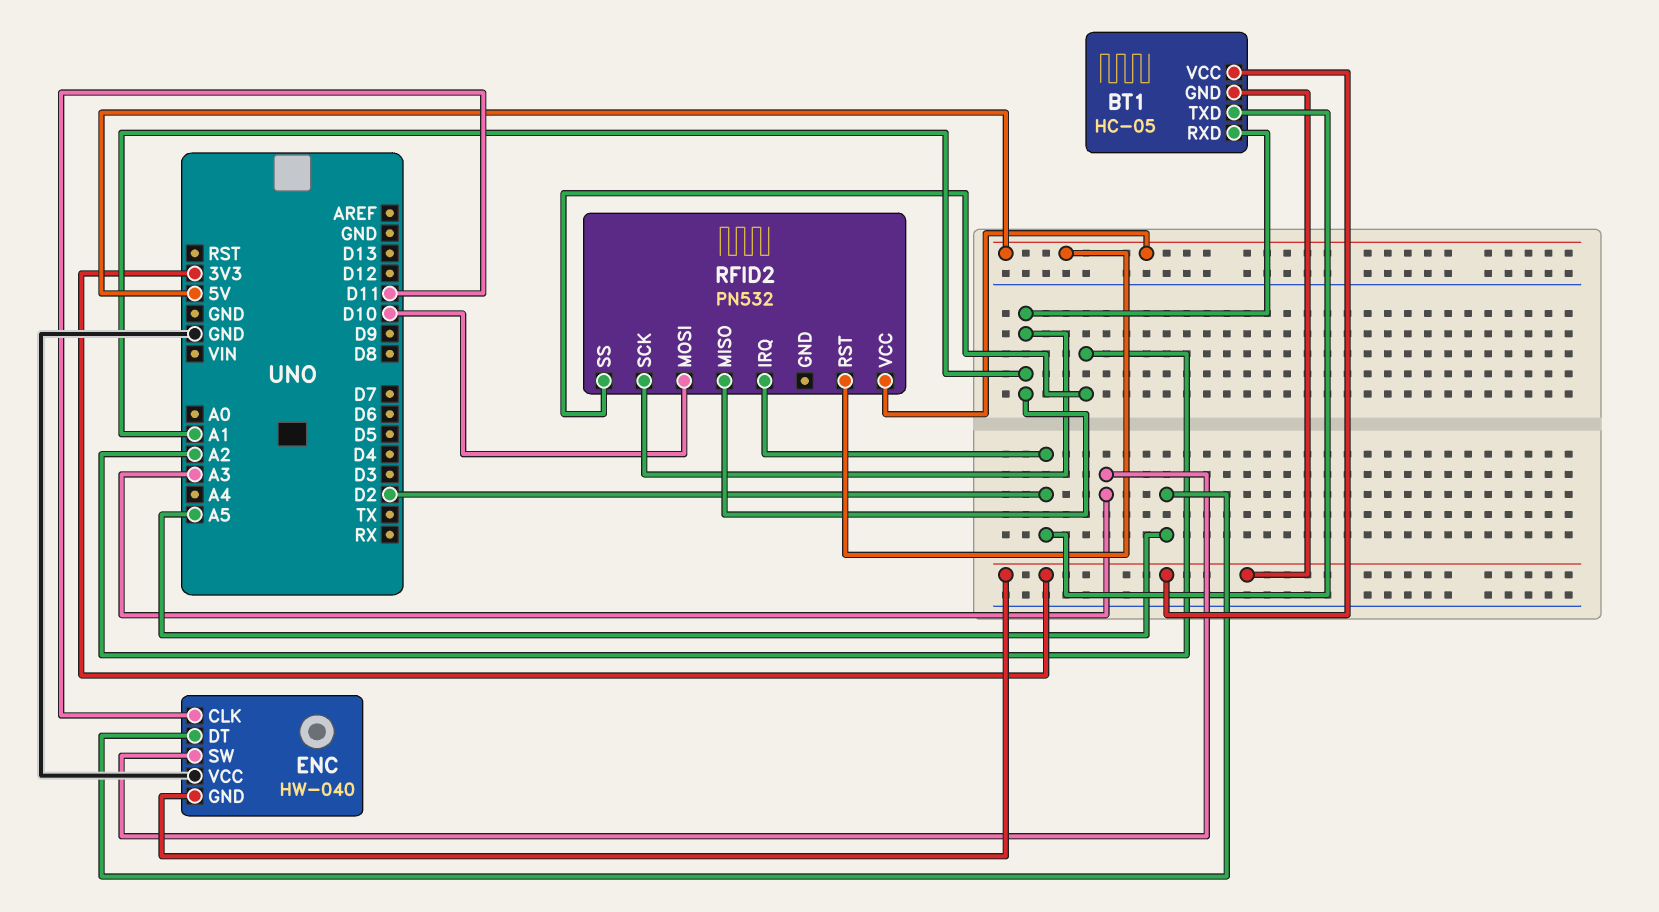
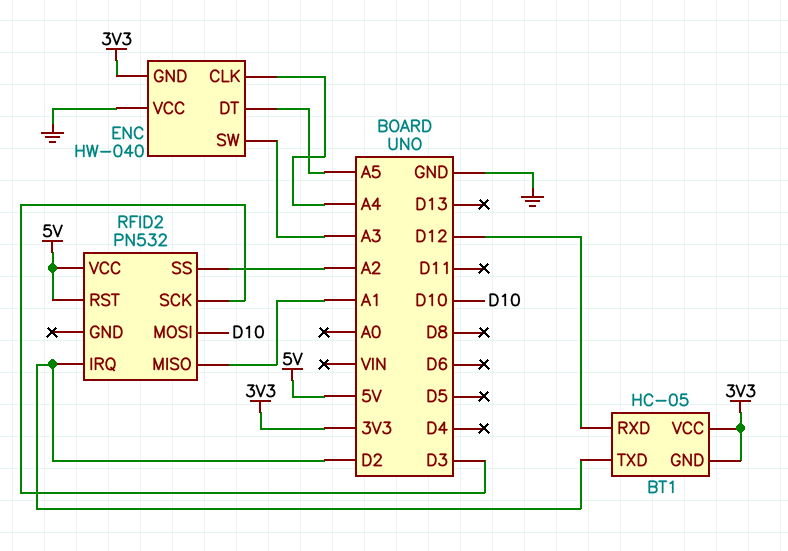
BT1 pin RXD: A1 -> D12
ENC pin CLK: D11 -> A4
RFID2 pin SCK: A1 -> D3

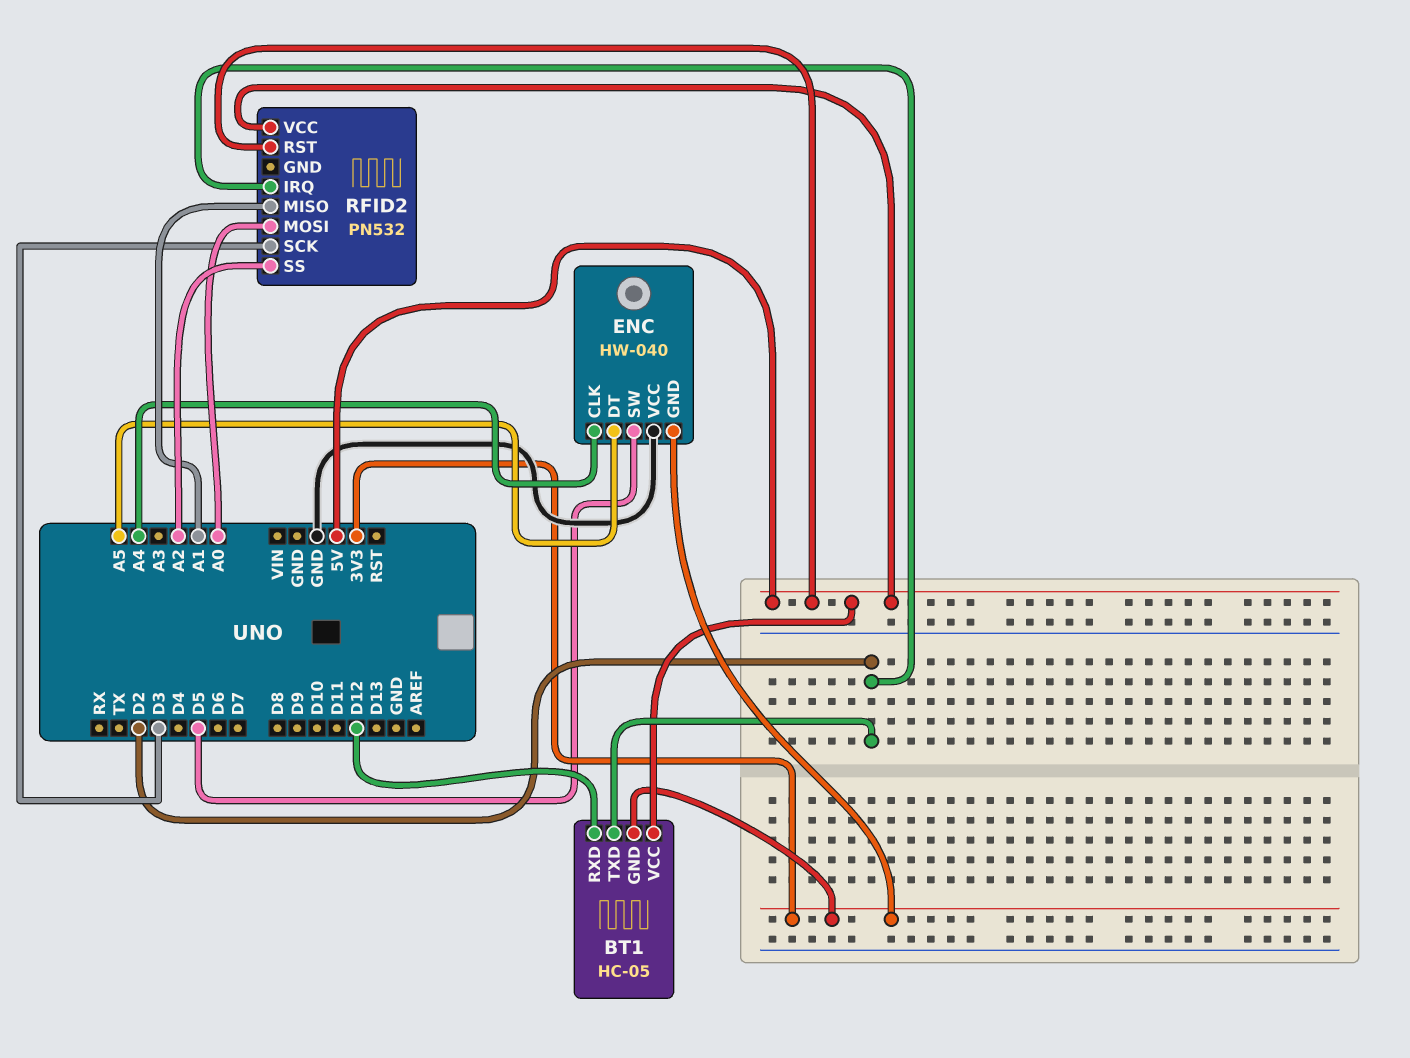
BT1 pin VCC: 3V3 -> 5V
ENC pin SW: A3 -> D5
RFID2 pin MOSI: D10 -> A0

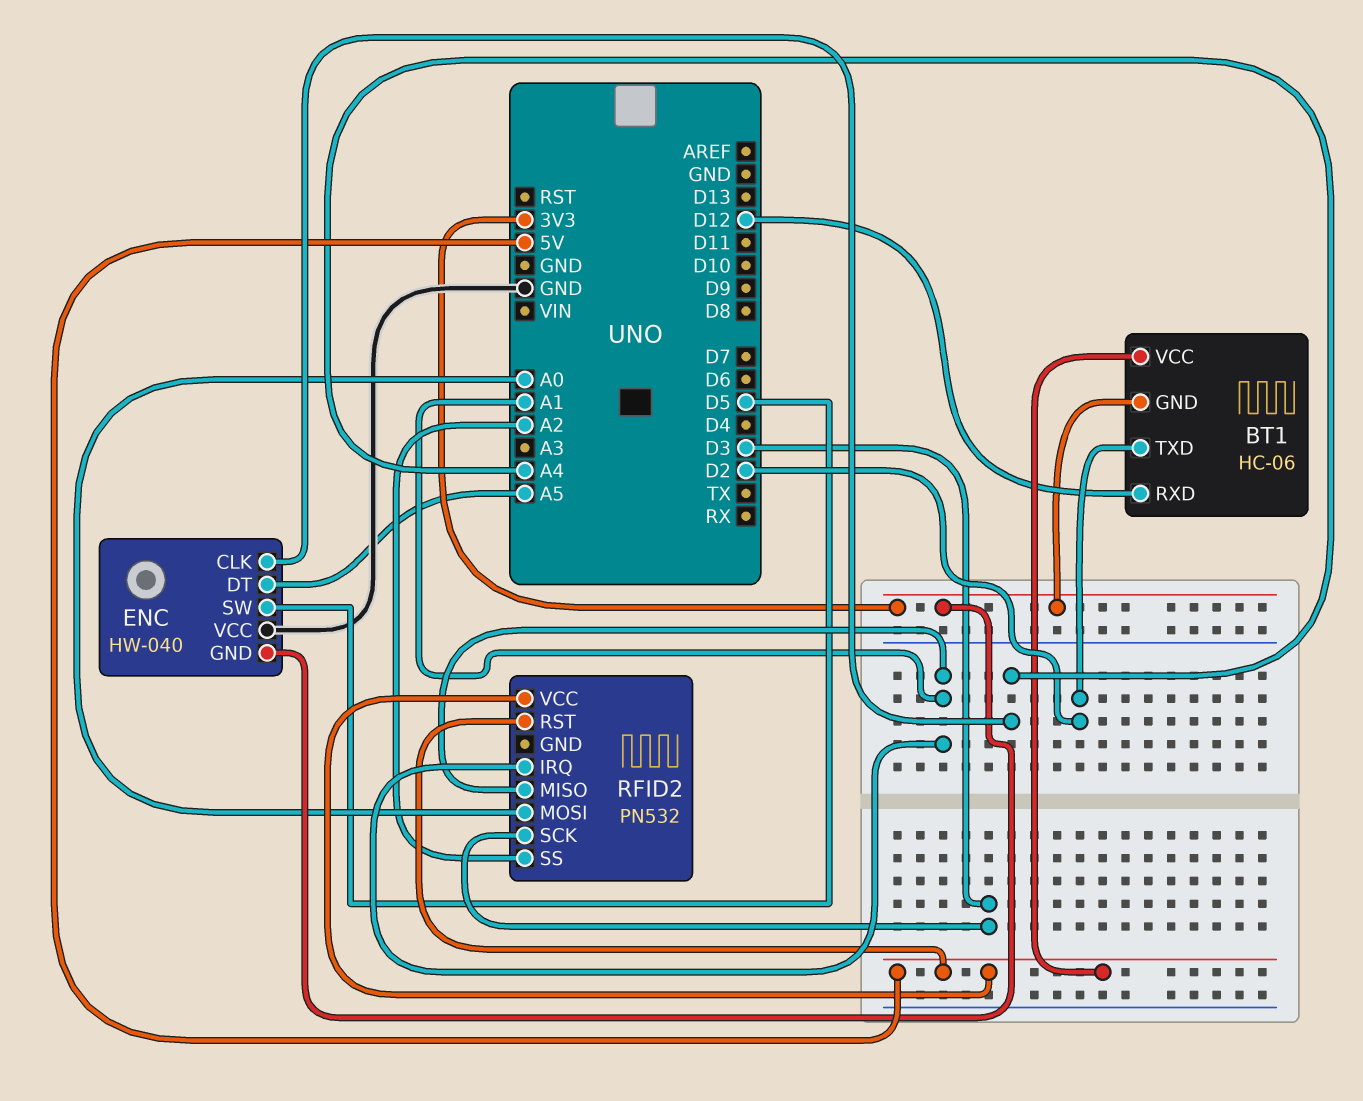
BT1: HC-05 -> HC-06
RFID2 pin IRQ: D2 -> A1

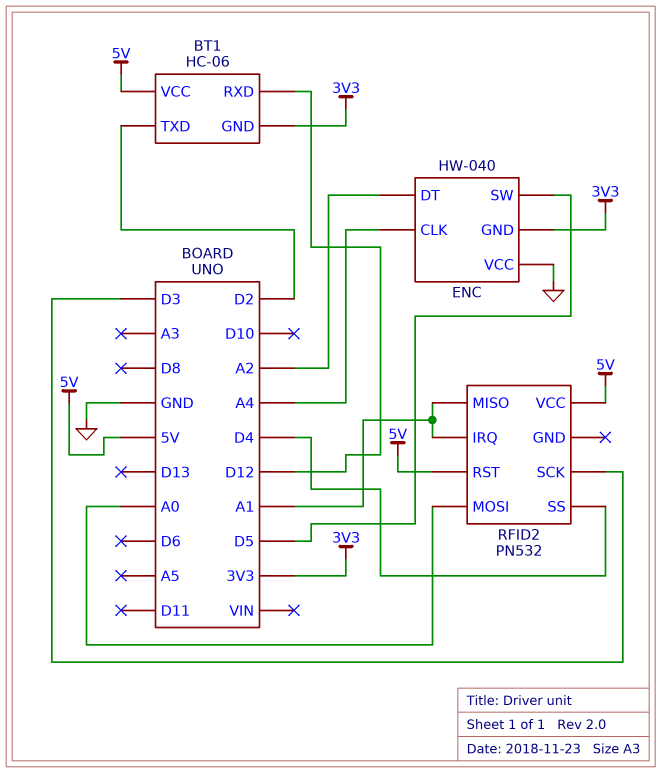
ENC pin DT: A5 -> A2
RFID2 pin SS: A2 -> D4

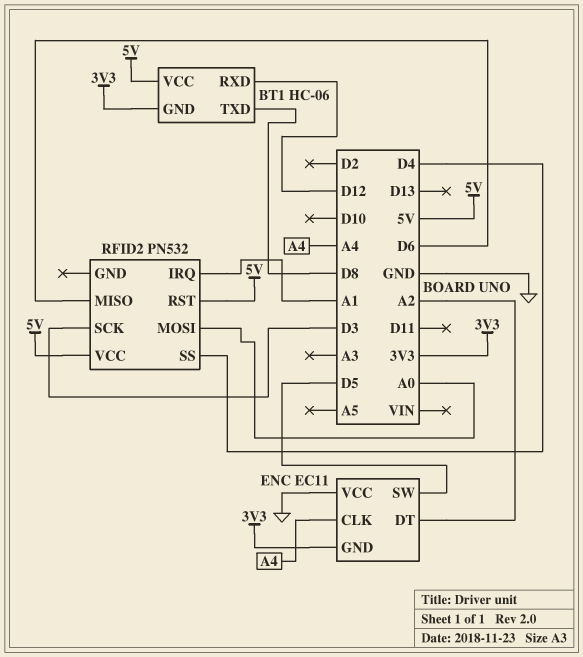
BT1 pin TXD: D2 -> D8
ENC: HW-040 -> EC11
RFID2 pin MISO: A1 -> D6

